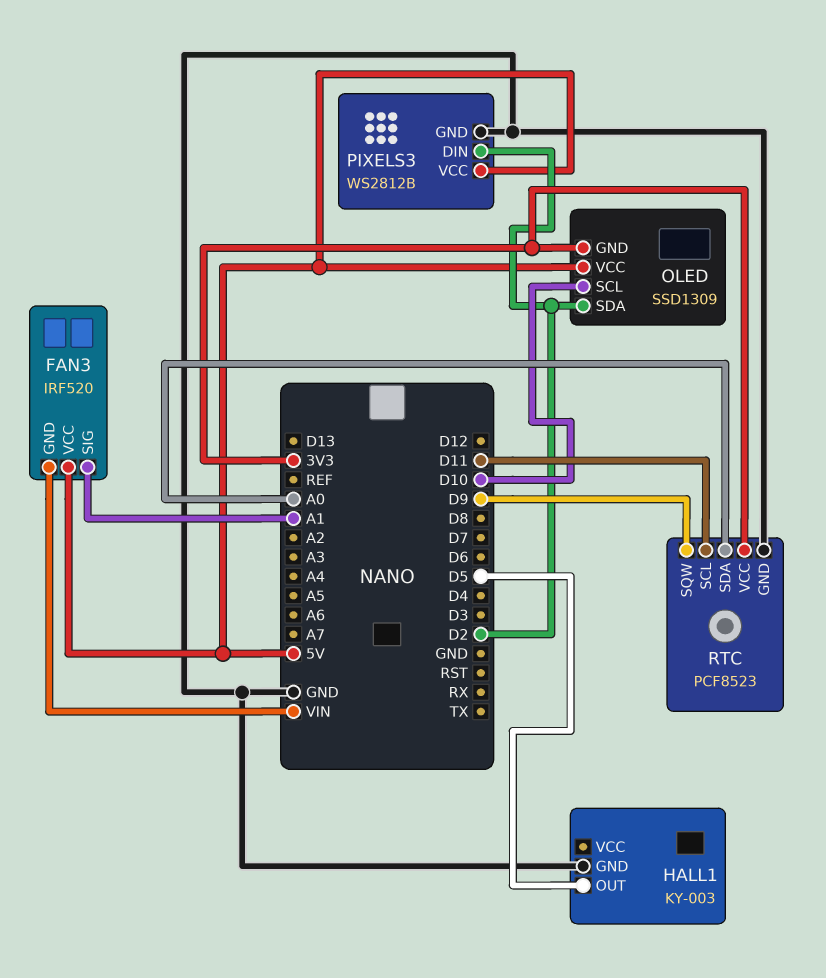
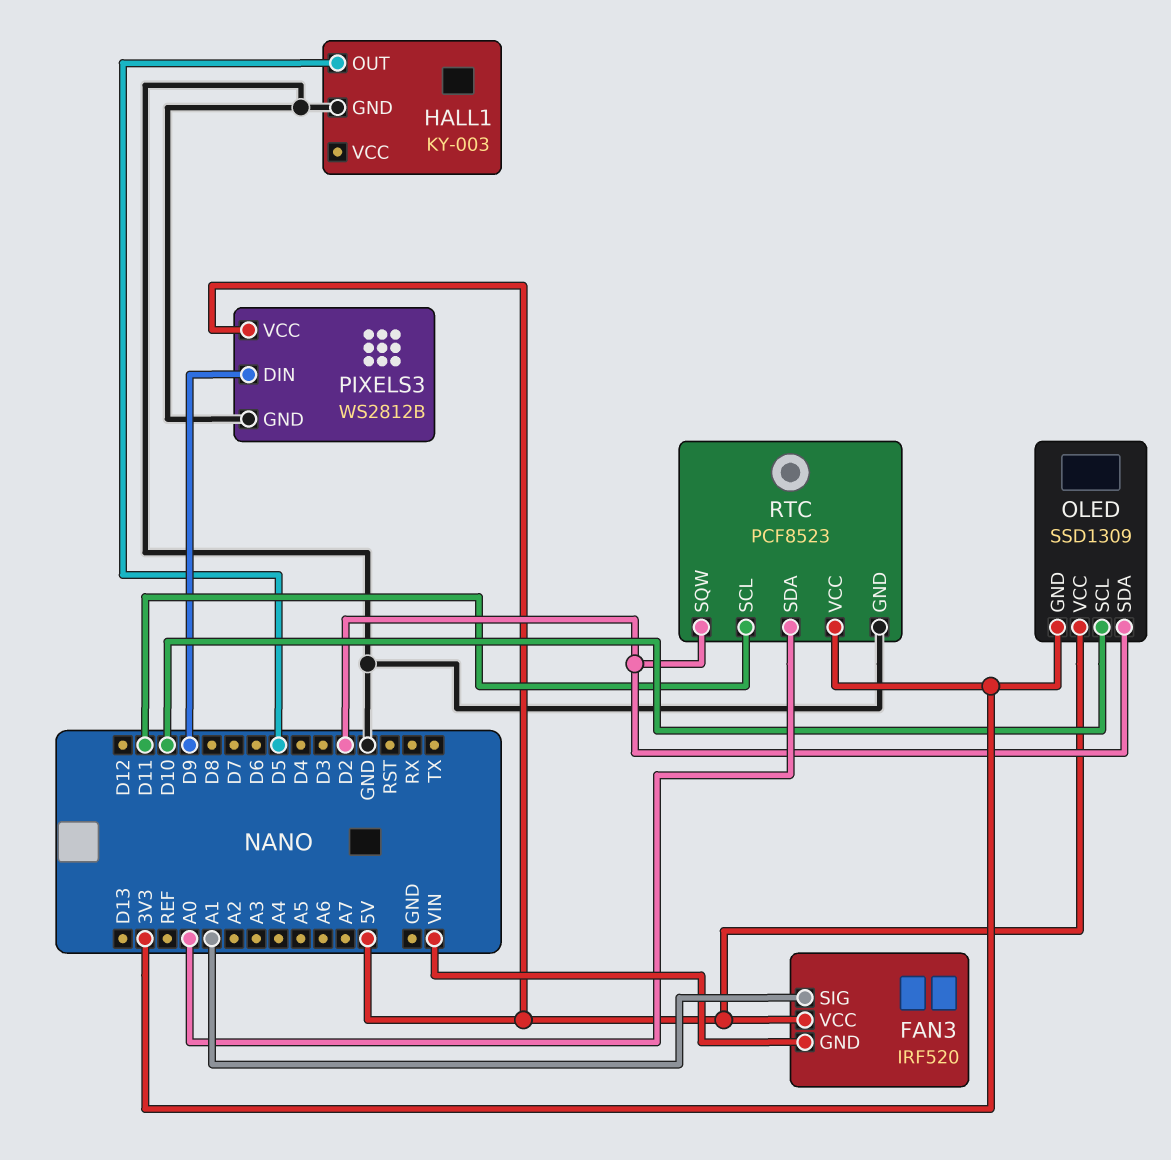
PIXELS3 pin DIN: D2 -> D9
RTC pin SQW: D9 -> D2

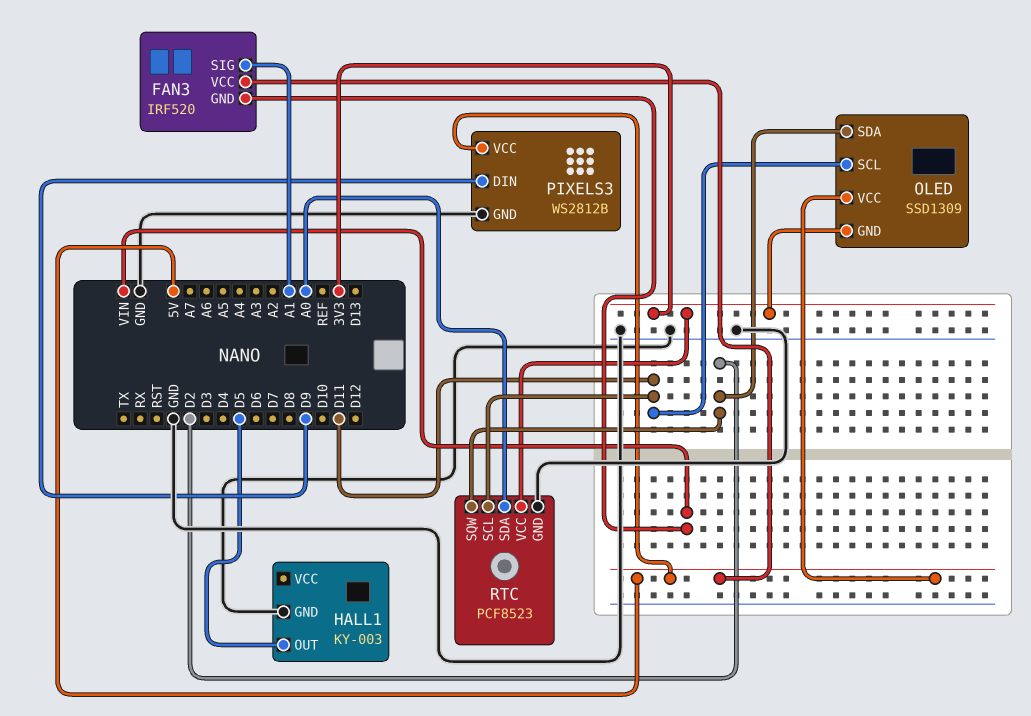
OLED pin SCL: D10 -> D11

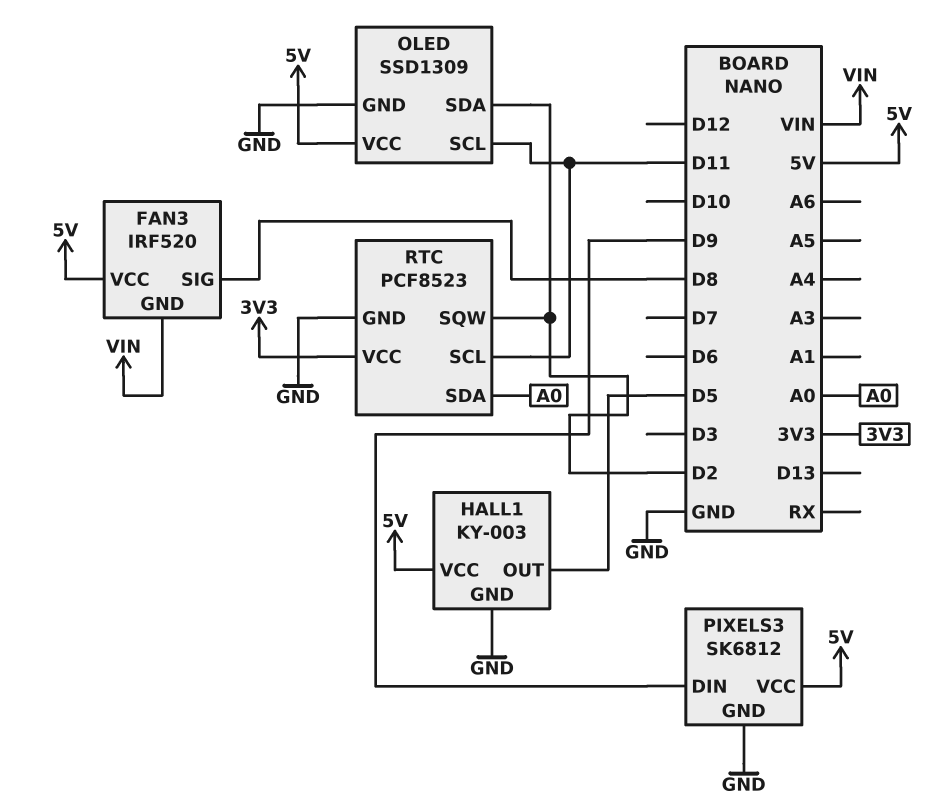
FAN3 pin SIG: A1 -> D8
HALL1 pin VCC: none -> 5V
OLED pin GND: 3V3 -> GND
PIXELS3: WS2812B -> SK6812

